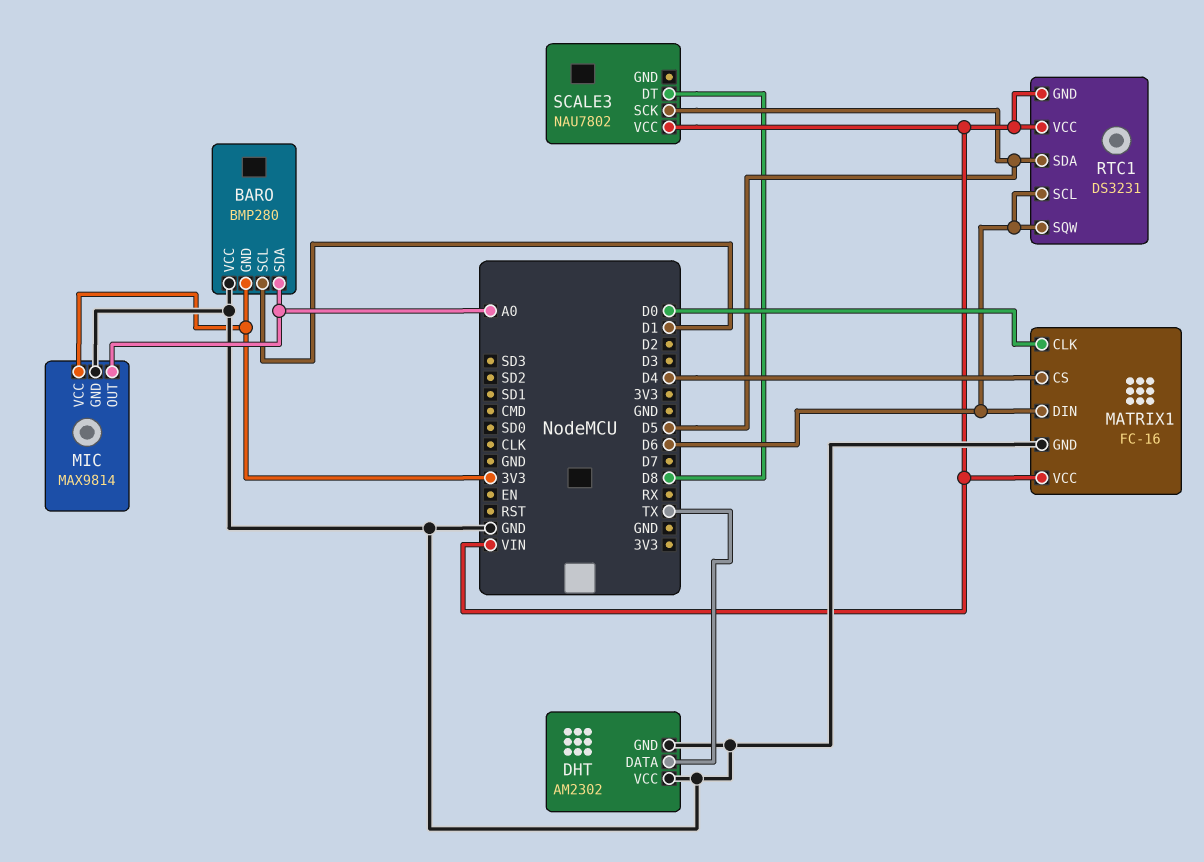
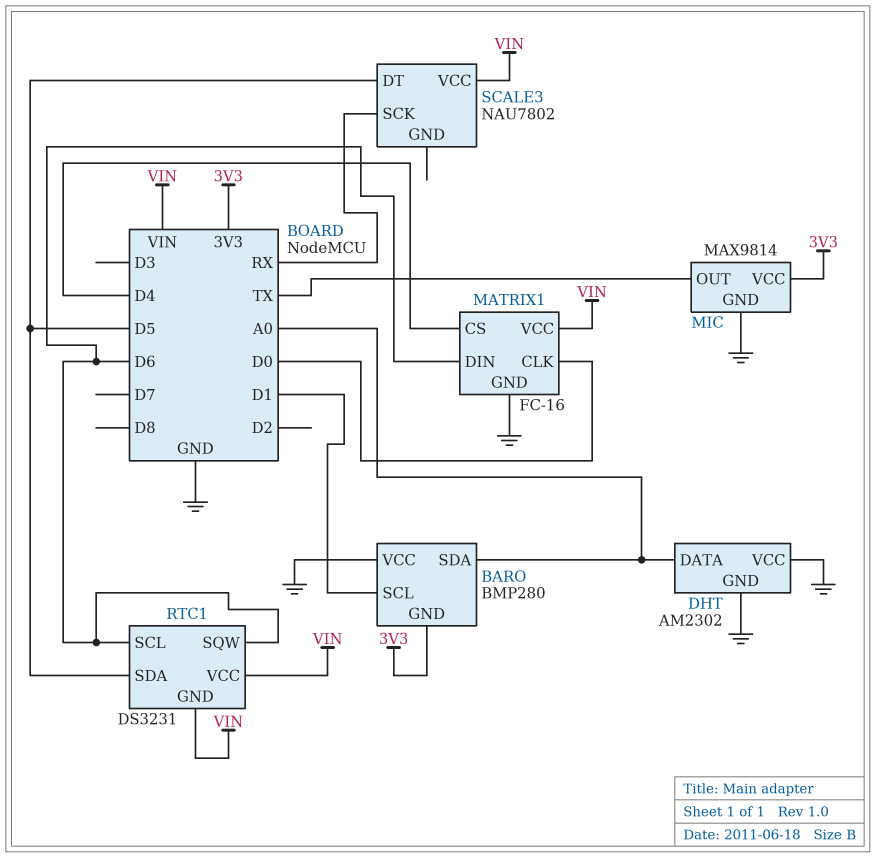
DHT pin DATA: TX -> A0
MIC pin OUT: A0 -> TX
SCALE3 pin DT: D8 -> D5
SCALE3 pin SCK: D5 -> RX

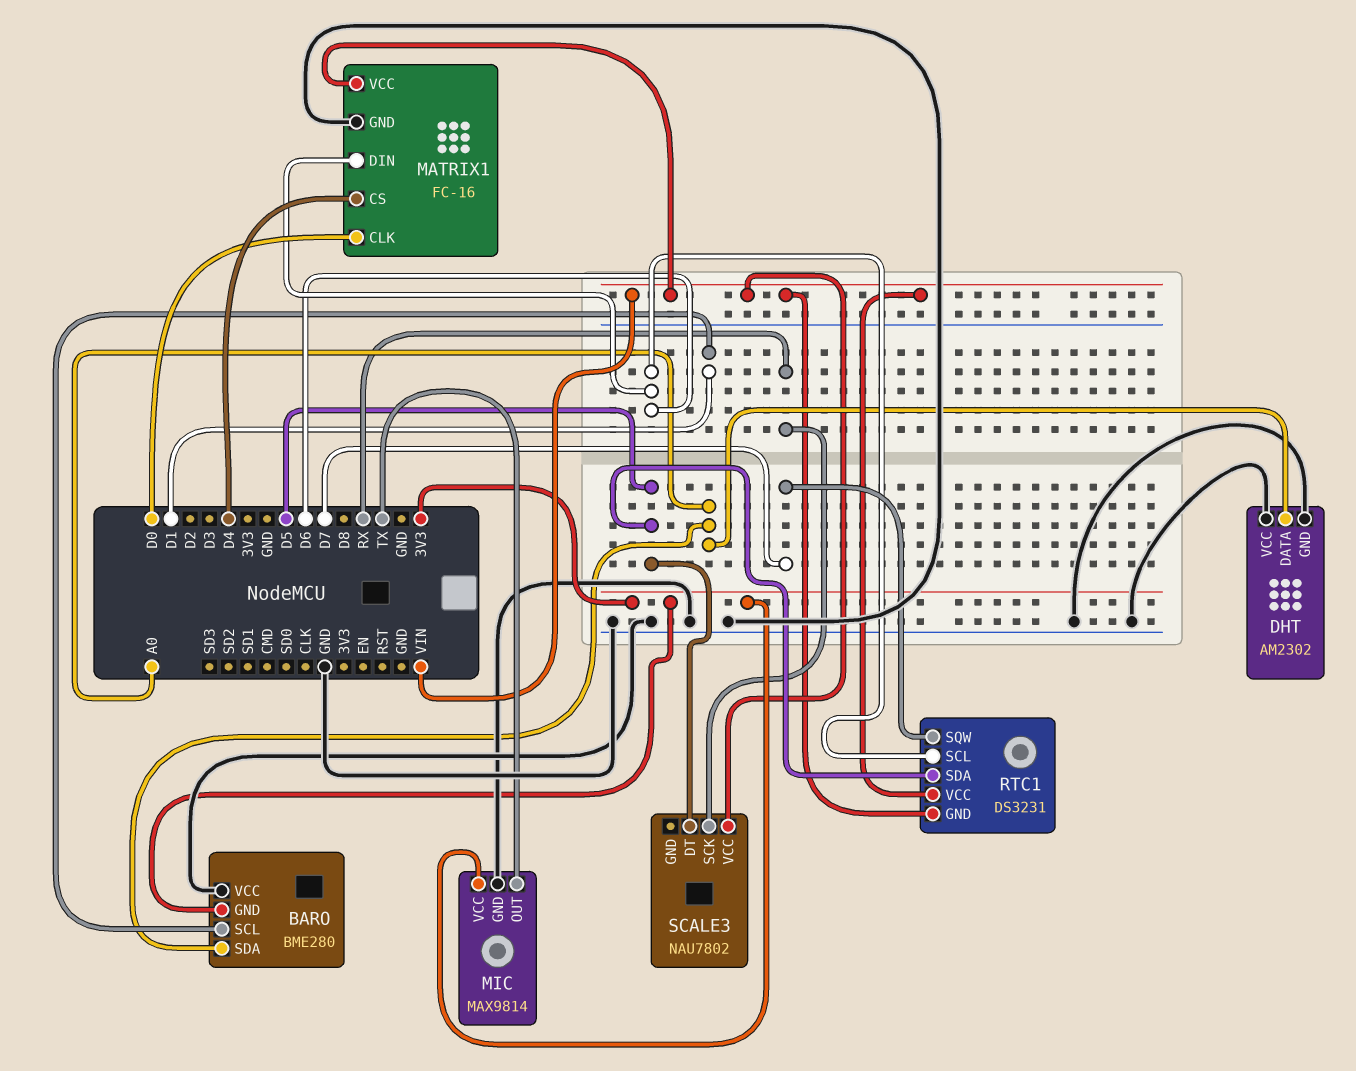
BARO: BMP280 -> BME280
RTC1 pin SQW: D6 -> D7

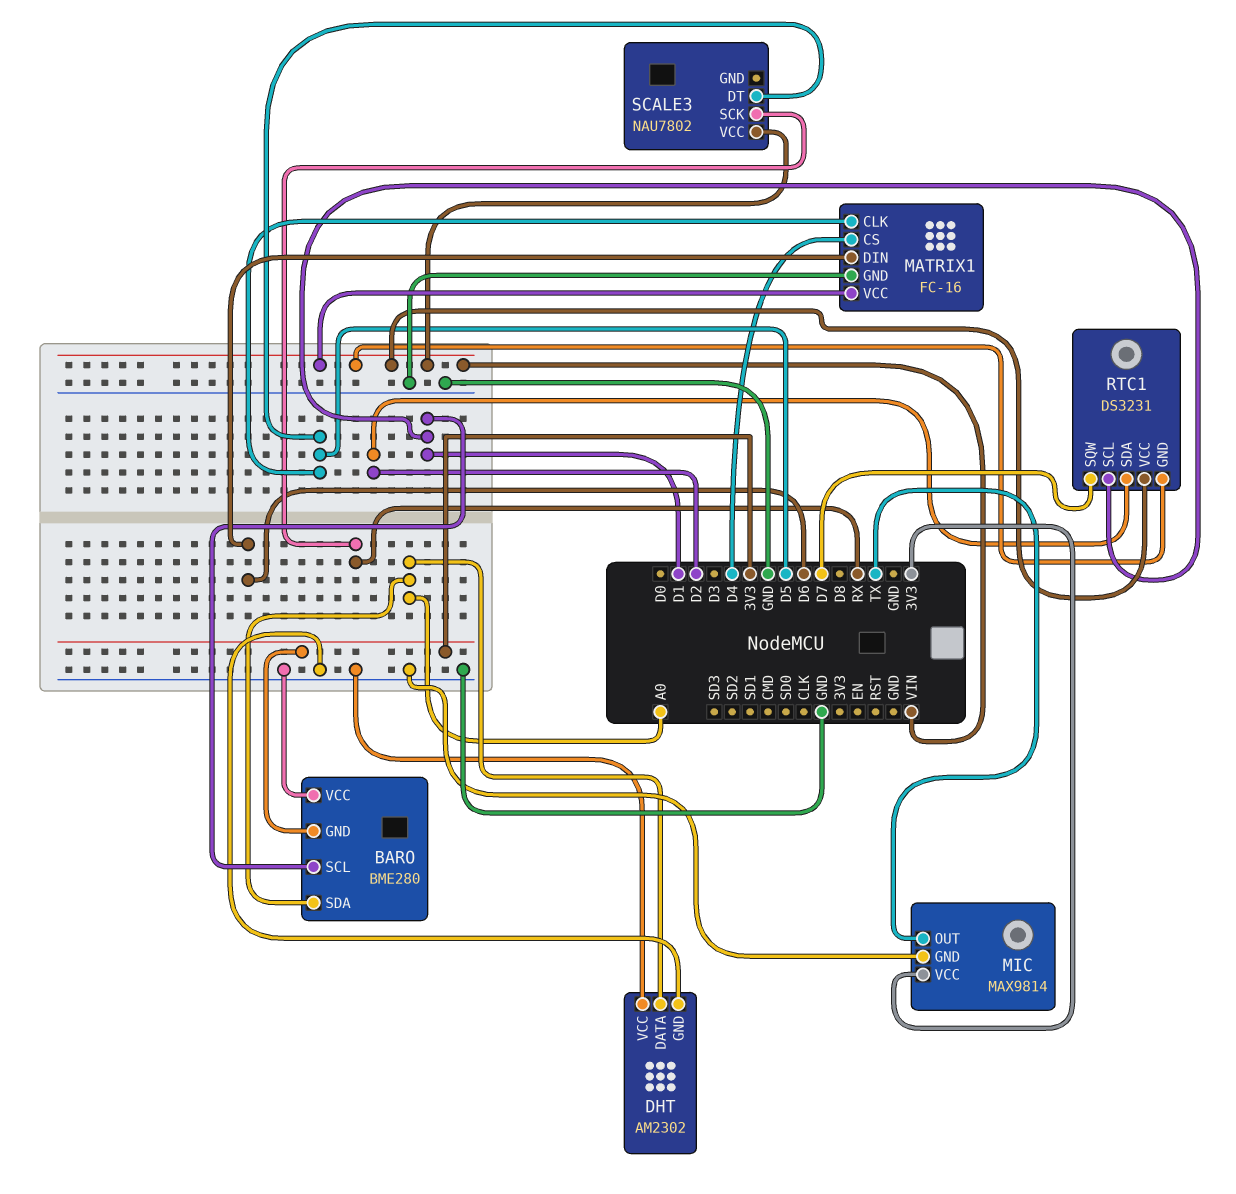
MATRIX1 pin CLK: D0 -> D5
RTC1 pin SCL: D6 -> D1
RTC1 pin SDA: D5 -> D2

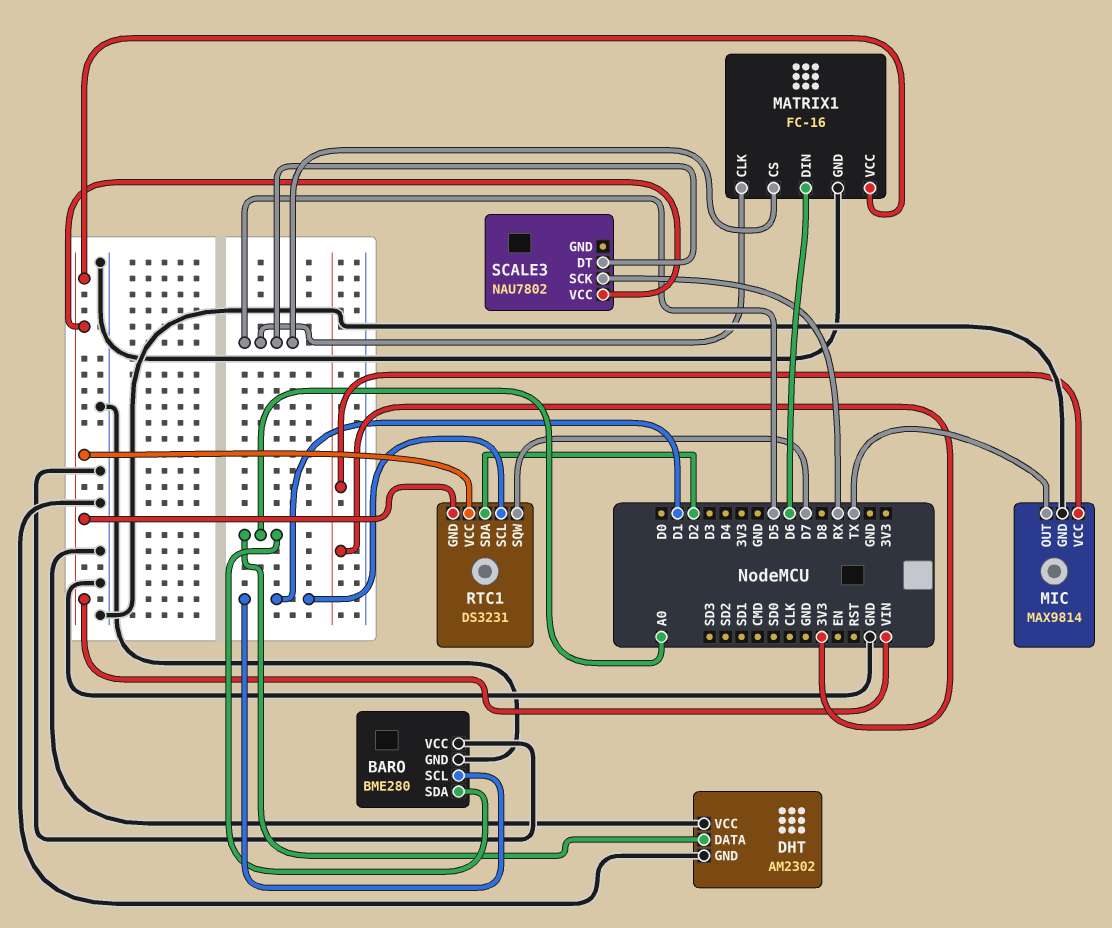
BARO pin GND: 3V3 -> GND
MATRIX1 pin CS: D4 -> D5

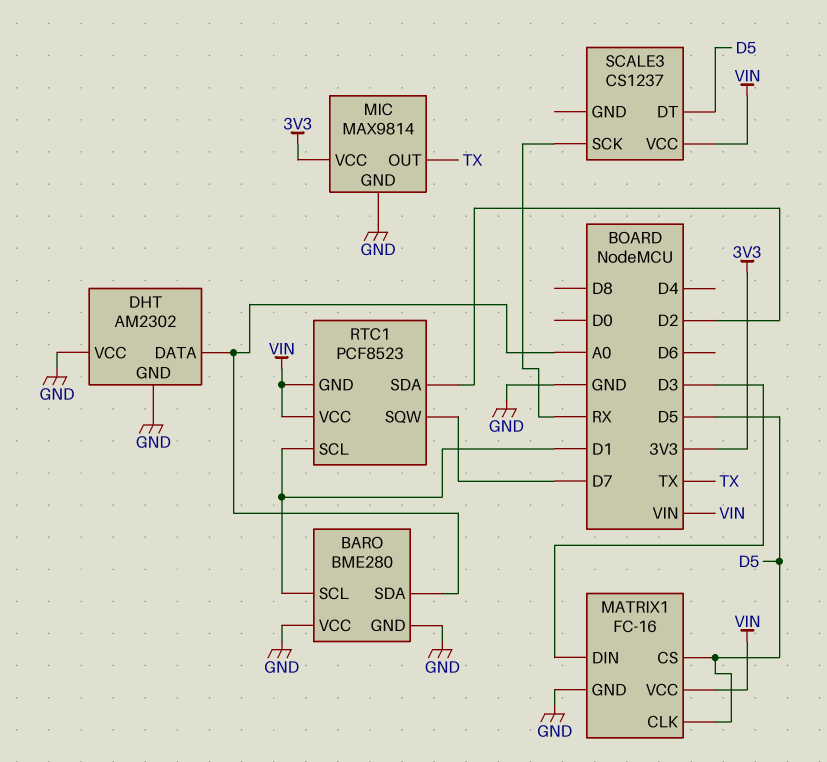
MATRIX1 pin DIN: D6 -> D3
RTC1: DS3231 -> PCF8523
SCALE3: NAU7802 -> CS1237

